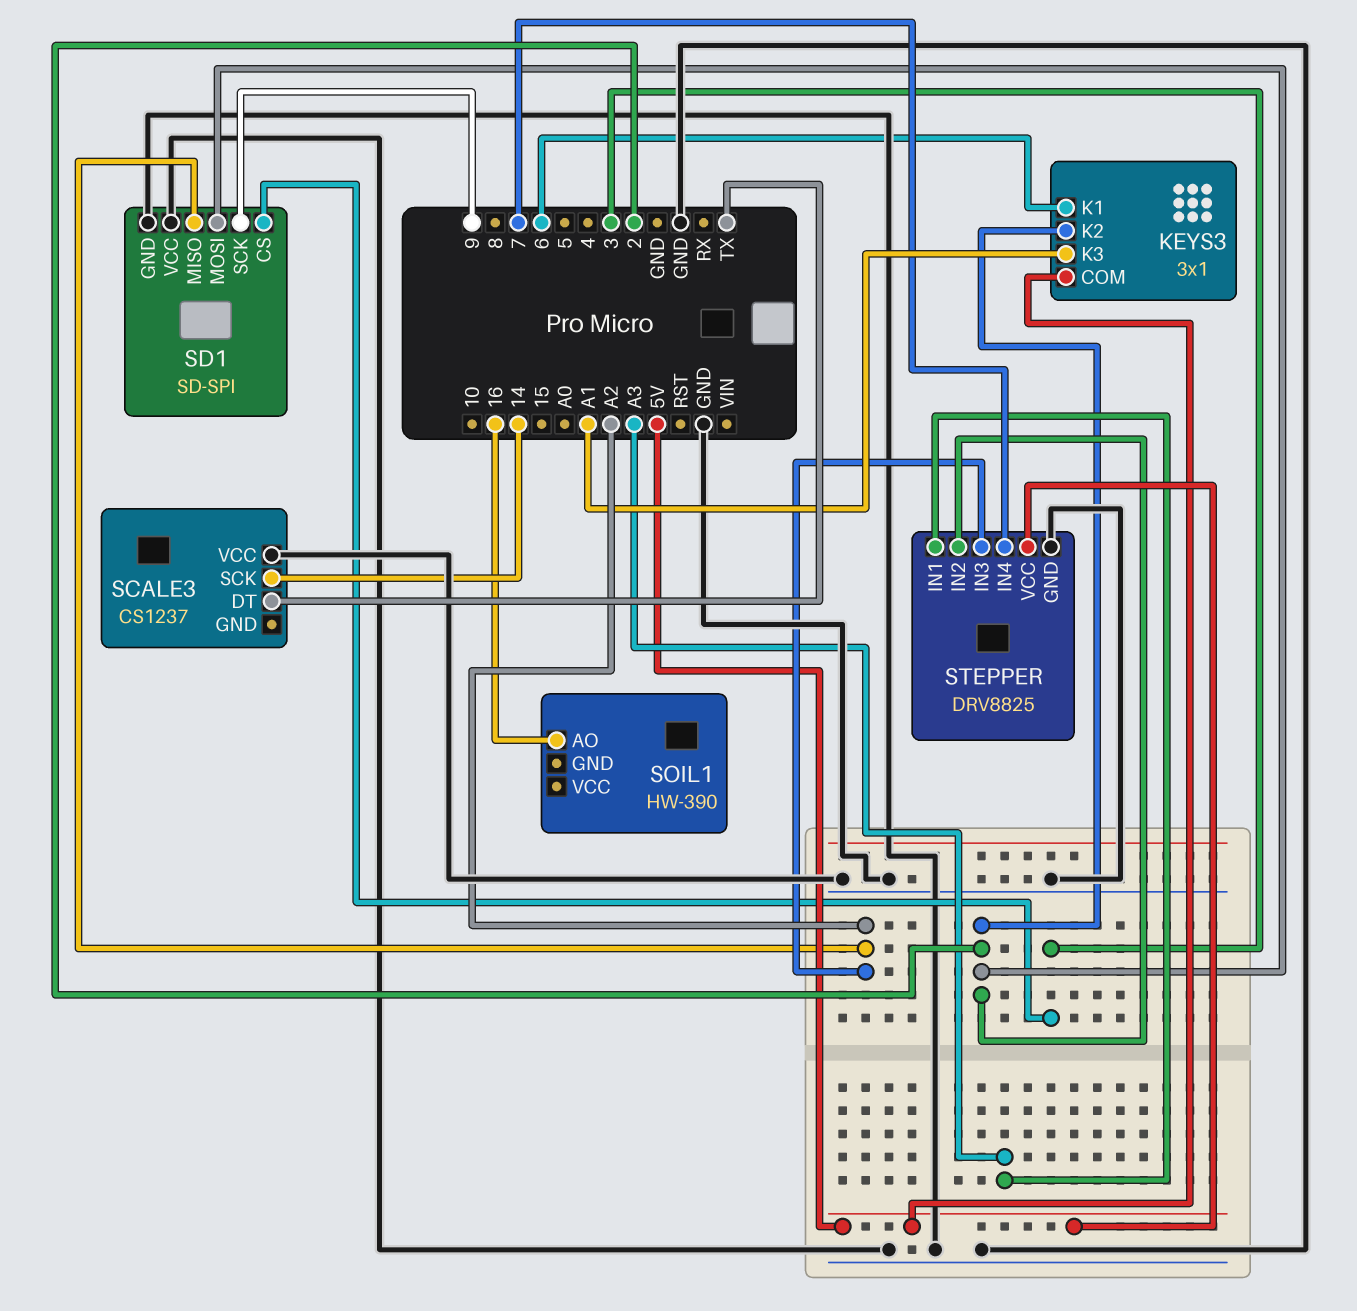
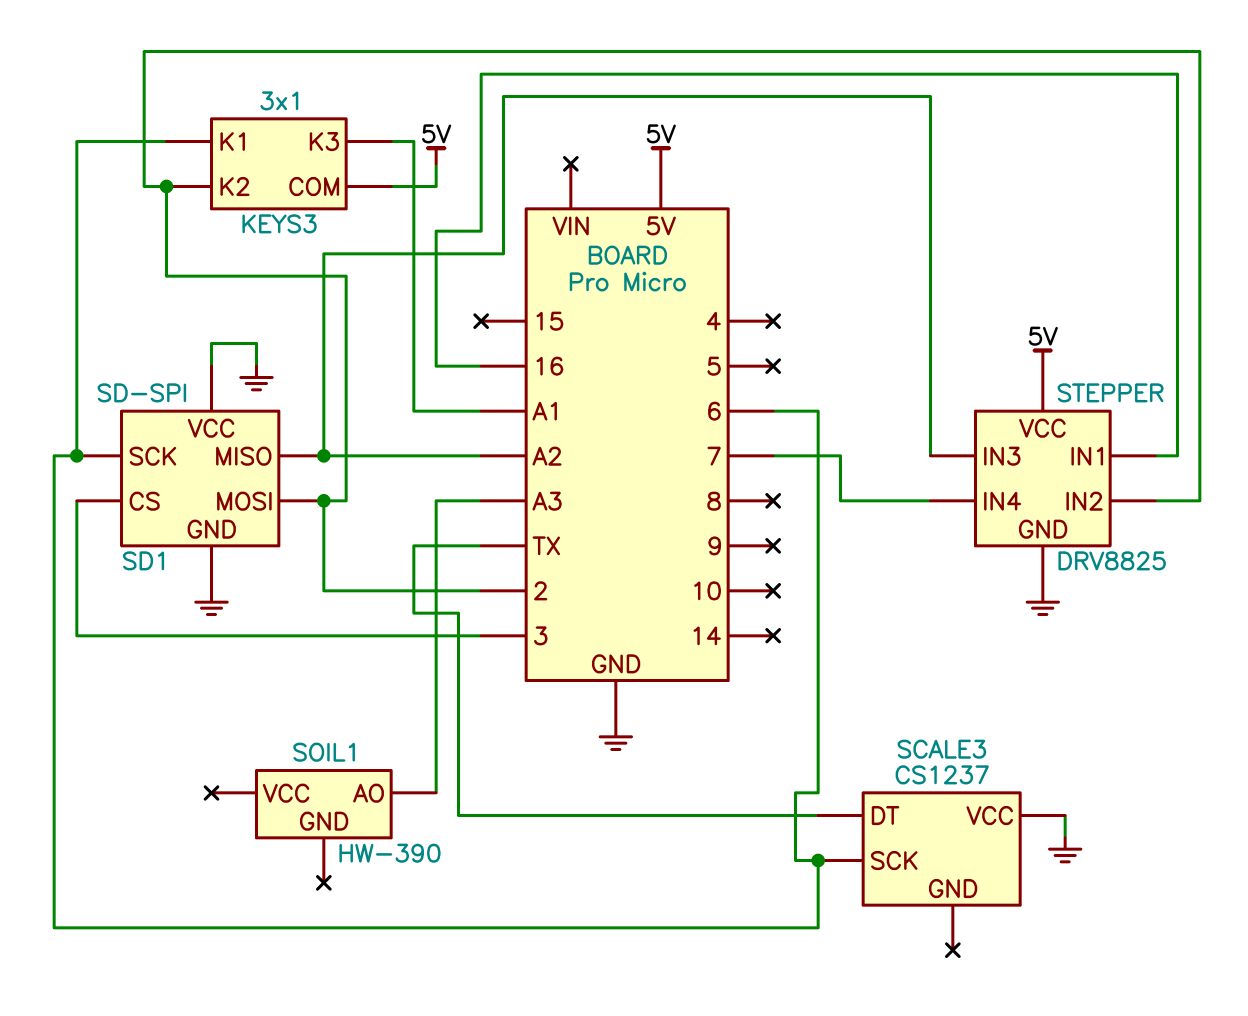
SCALE3 pin SCK: 14 -> 6
SD1 pin SCK: 9 -> 6
SOIL1 pin AO: 16 -> A3
STEPPER pin IN1: A3 -> 16

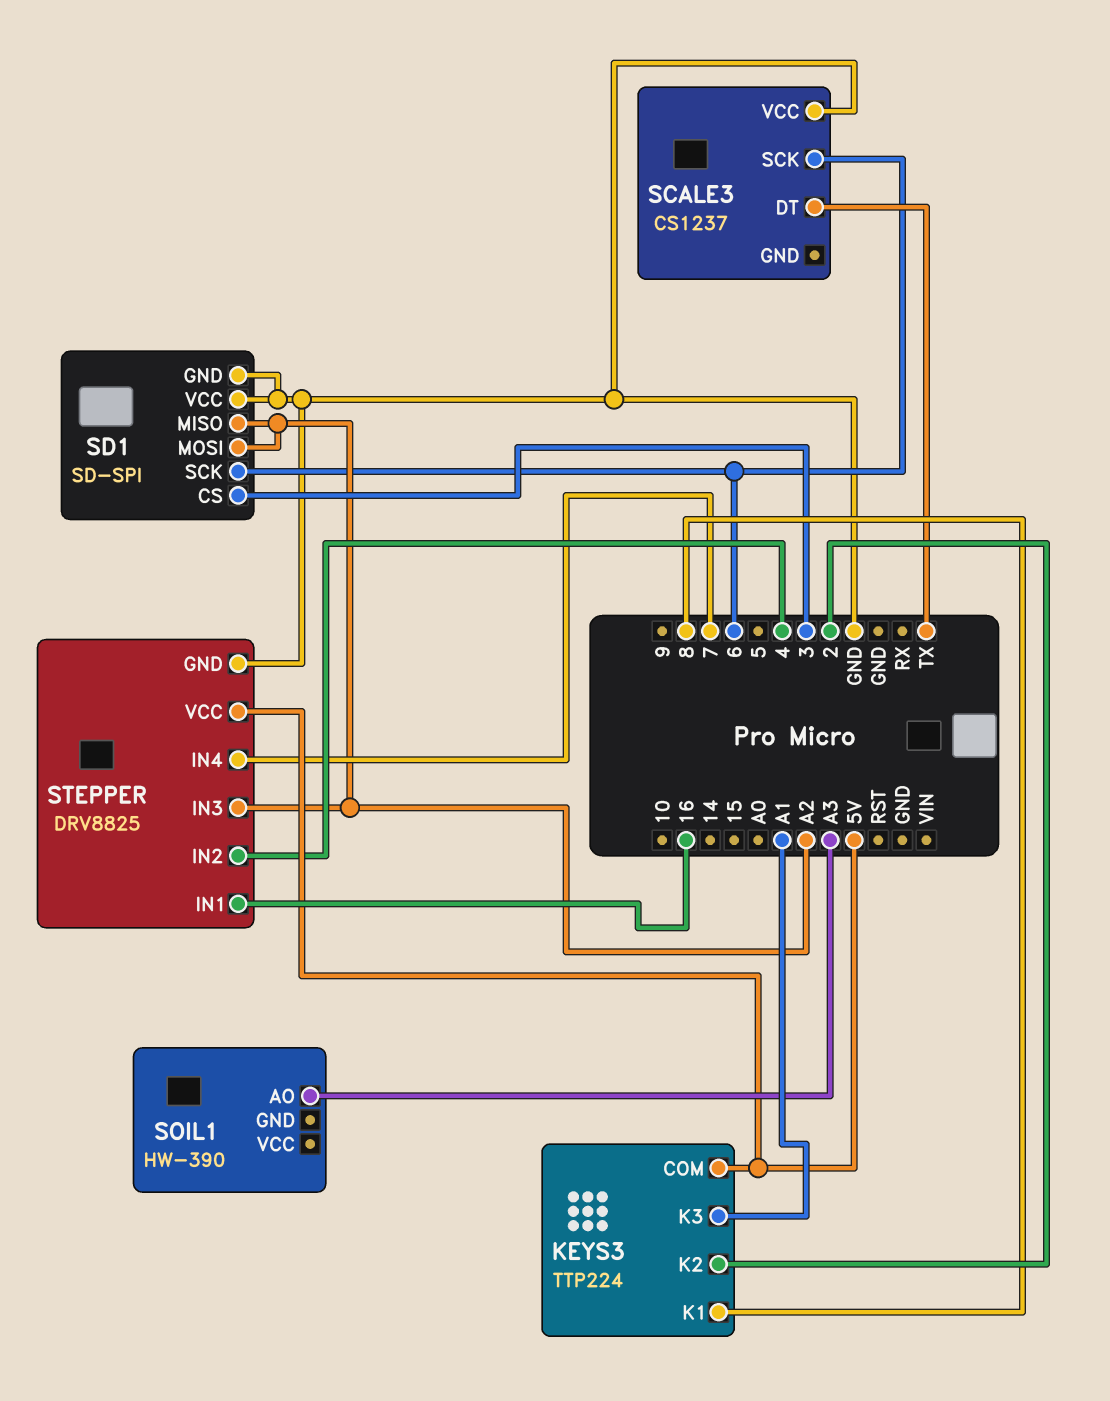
KEYS3: 3x1 -> TTP224
KEYS3 pin K1: 6 -> 8
SD1 pin MOSI: 2 -> A2
STEPPER pin IN2: 2 -> 4

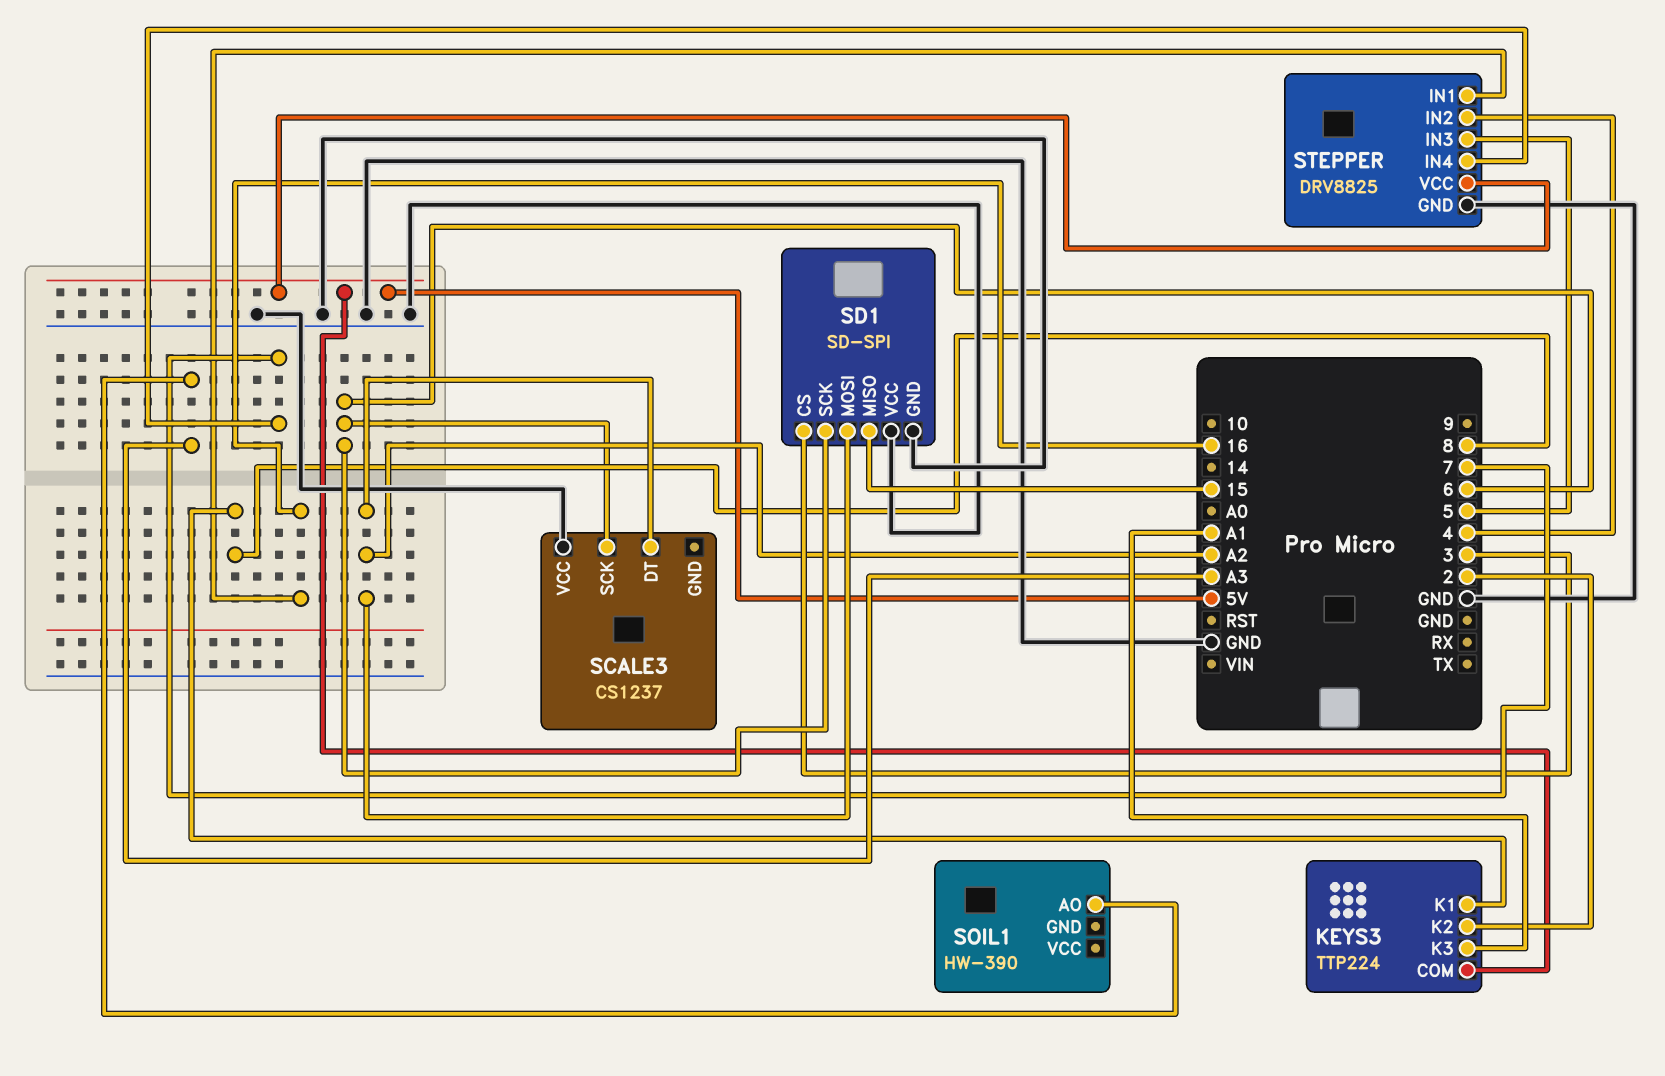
SCALE3 pin DT: TX -> A2
SD1 pin MISO: A2 -> 15
STEPPER pin IN3: A2 -> 5

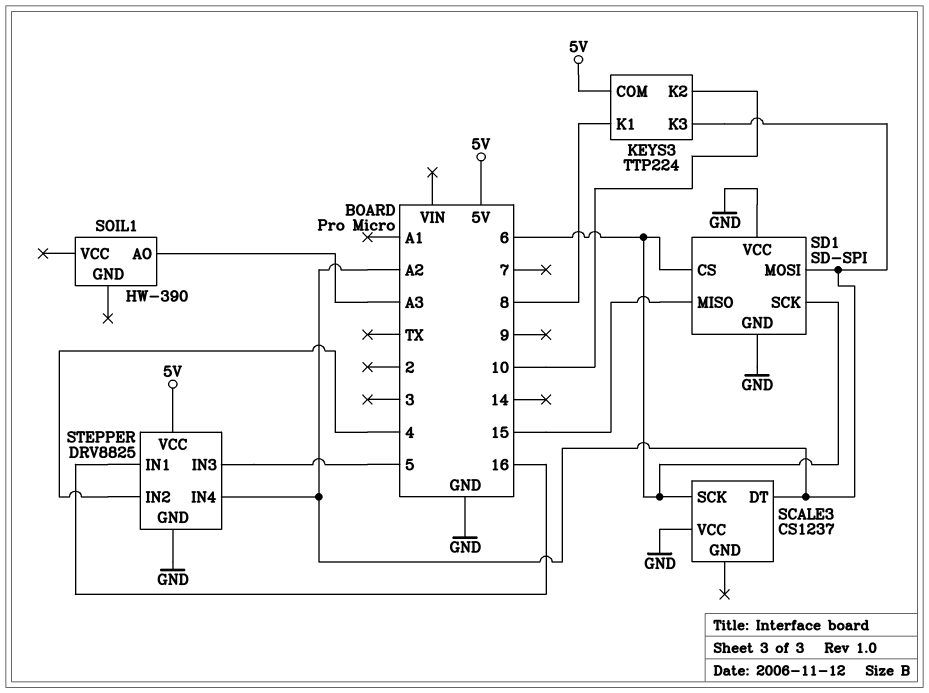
KEYS3 pin K2: 2 -> 10
KEYS3 pin K3: A1 -> A2
SD1 pin CS: 3 -> 6
STEPPER pin IN4: 7 -> A2

